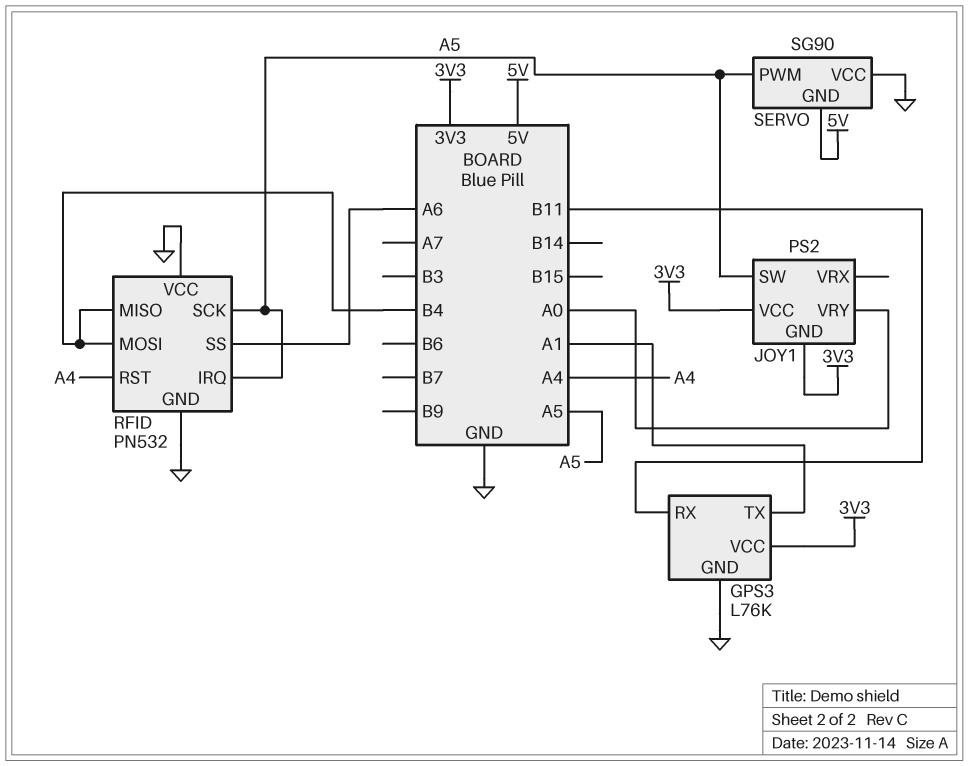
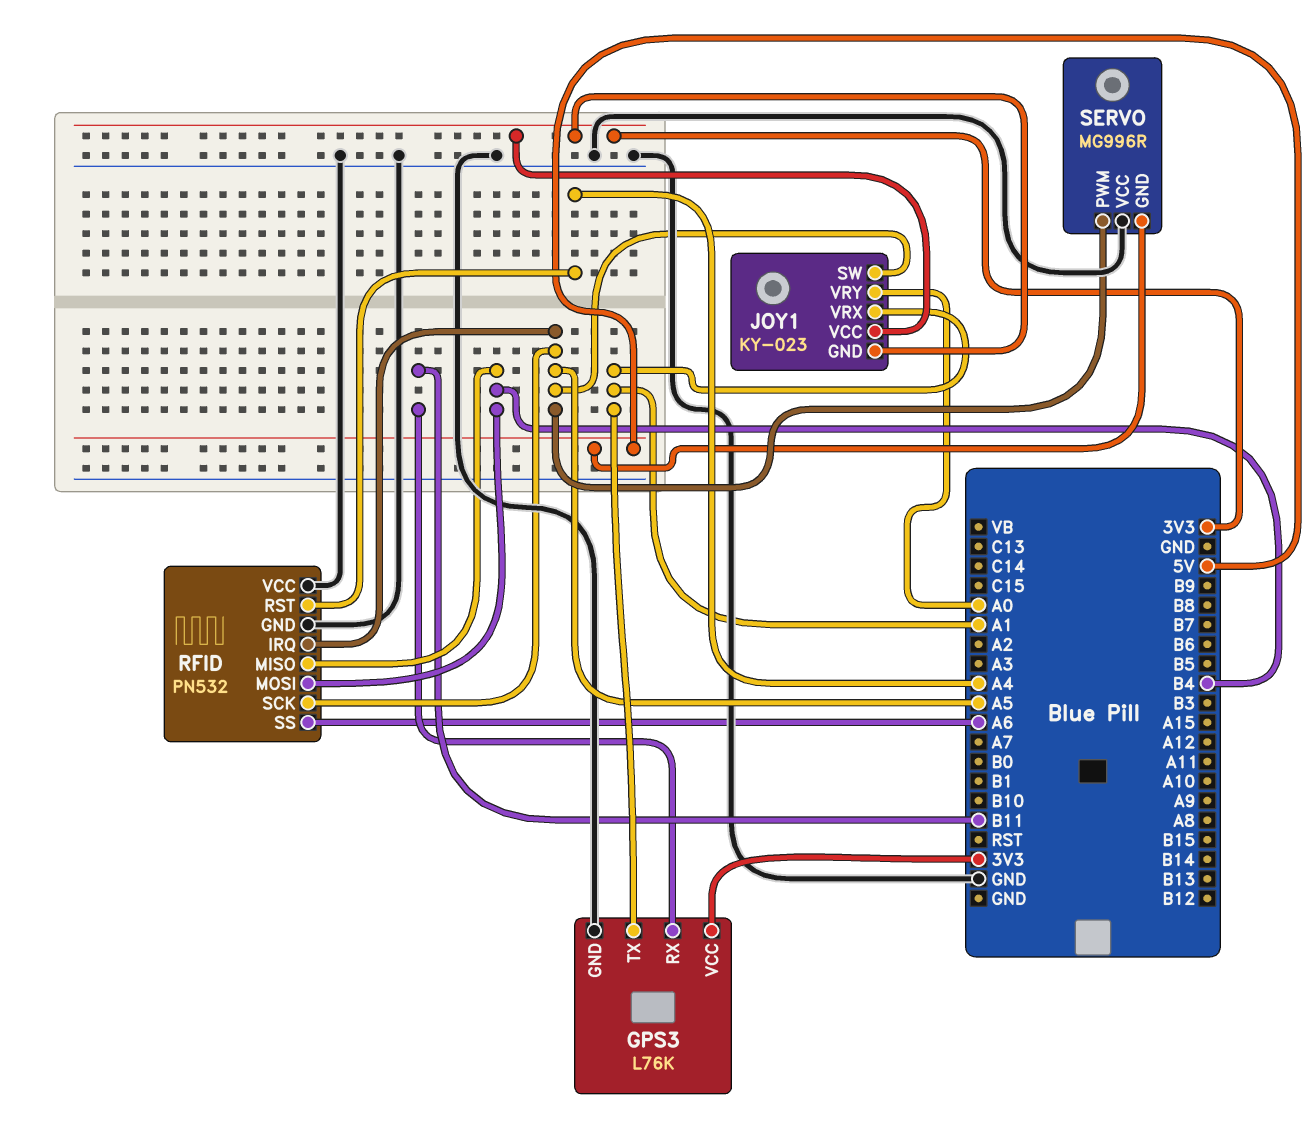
JOY1: PS2 -> KY-023
JOY1 pin VRX: none -> A1
SERVO: SG90 -> MG996R

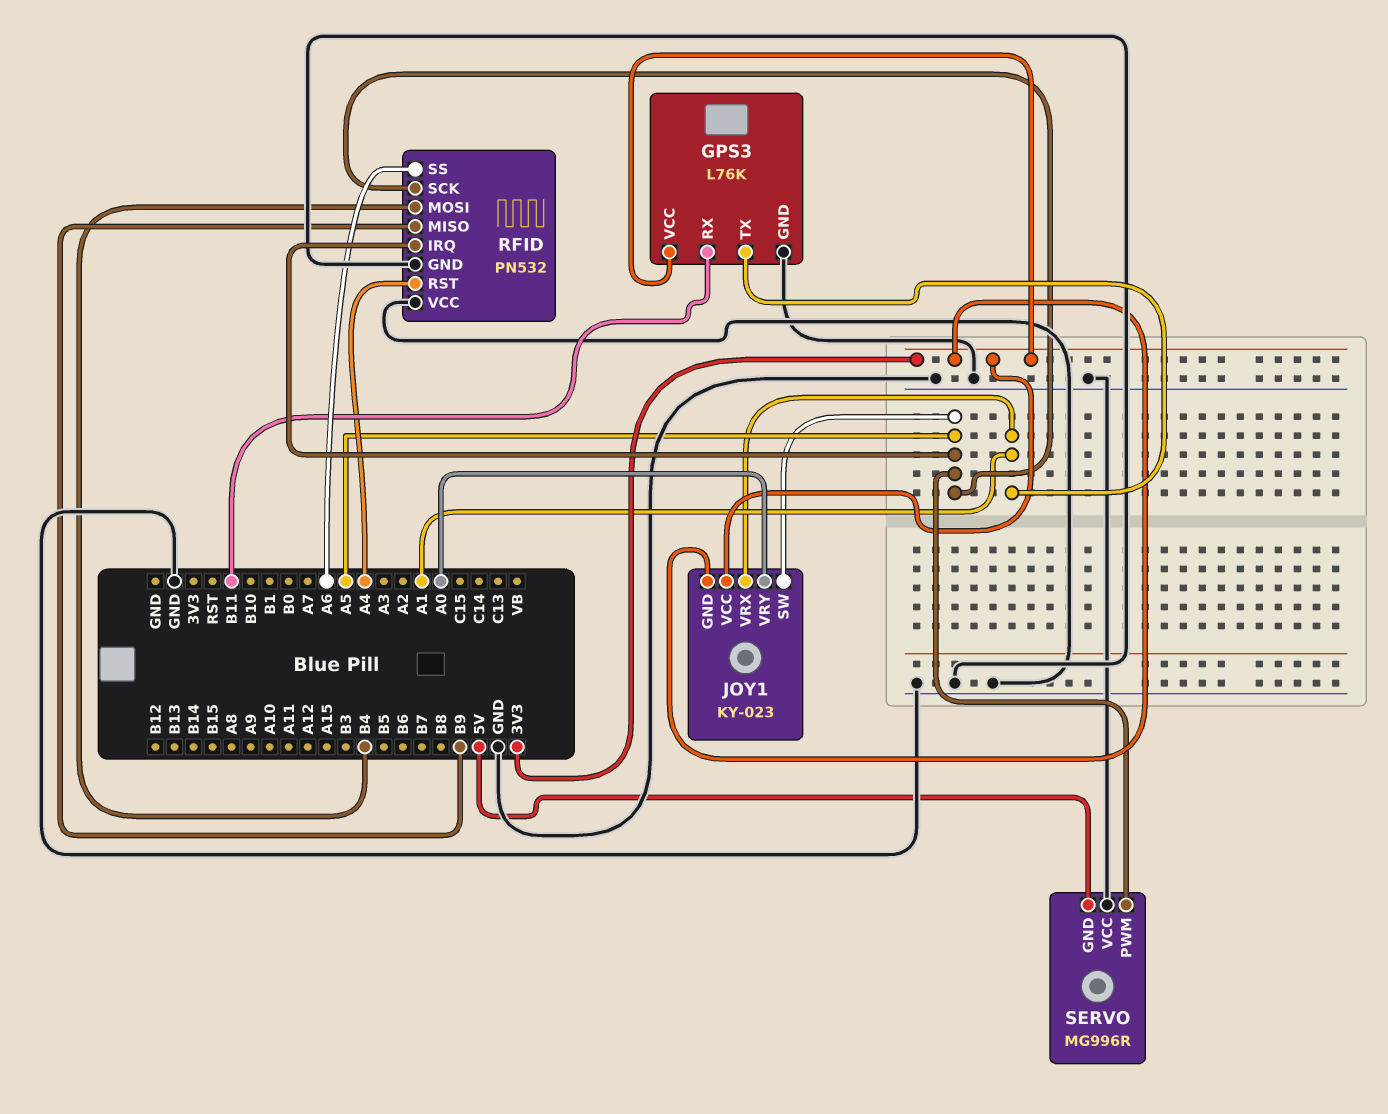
RFID pin MISO: B4 -> B9

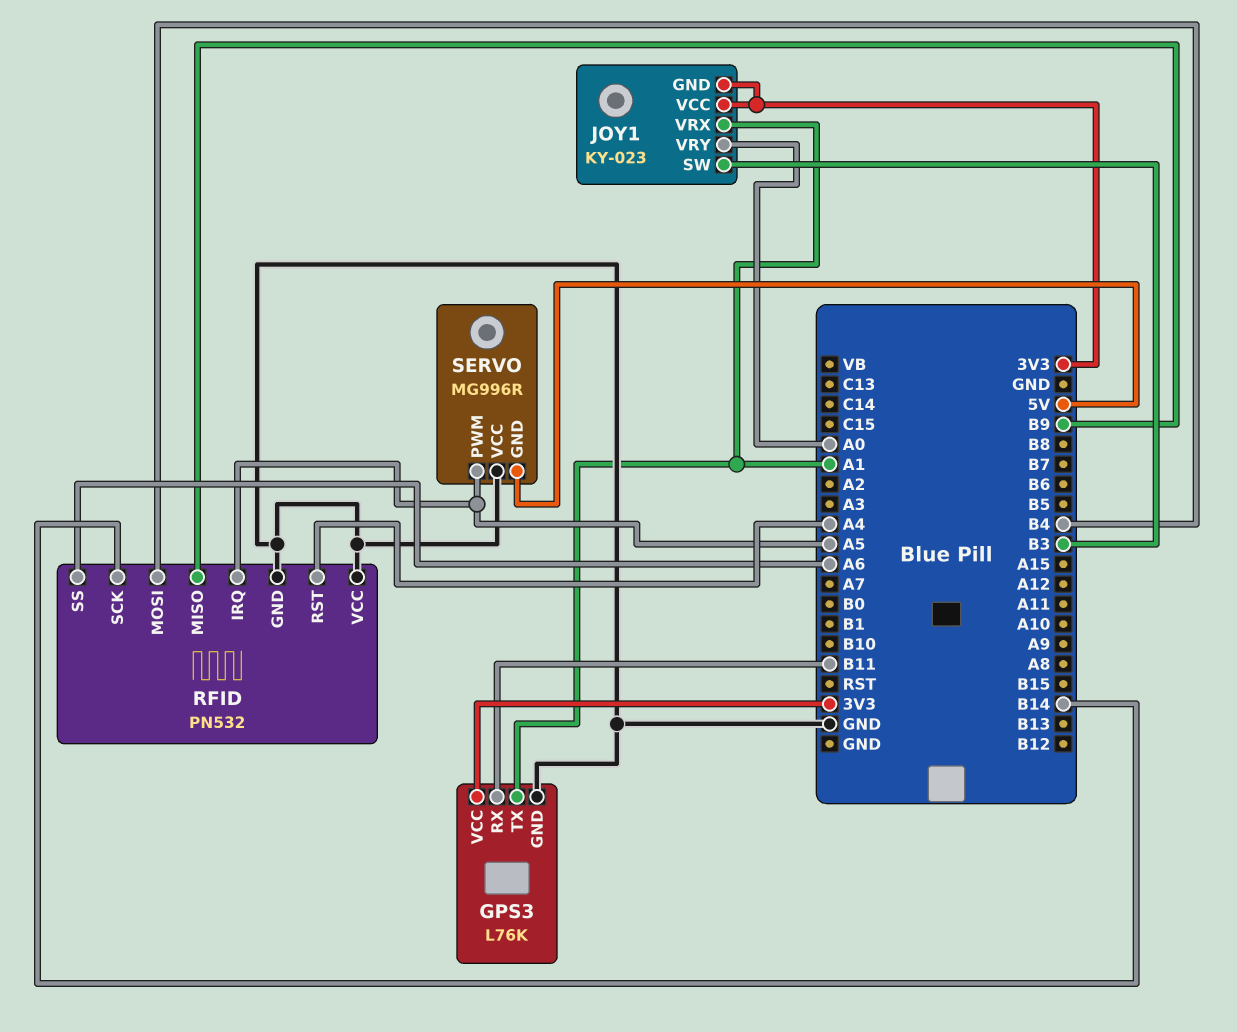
JOY1 pin SW: A5 -> B3
RFID pin SCK: A5 -> B14

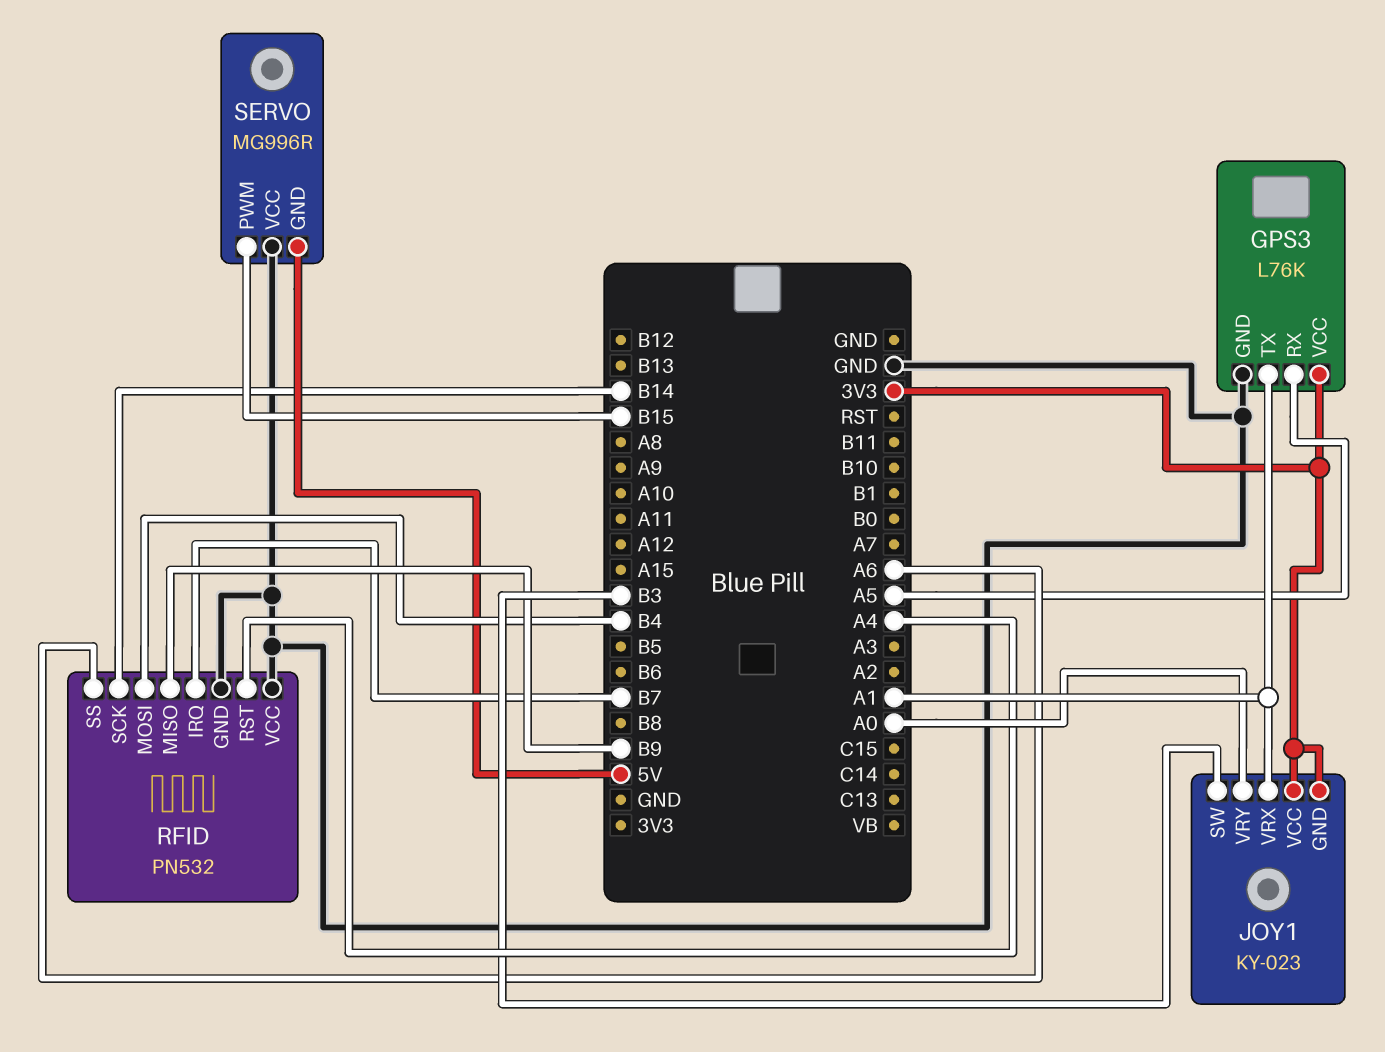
GPS3 pin RX: B11 -> A5
RFID pin IRQ: A5 -> B7
SERVO pin PWM: A5 -> B15

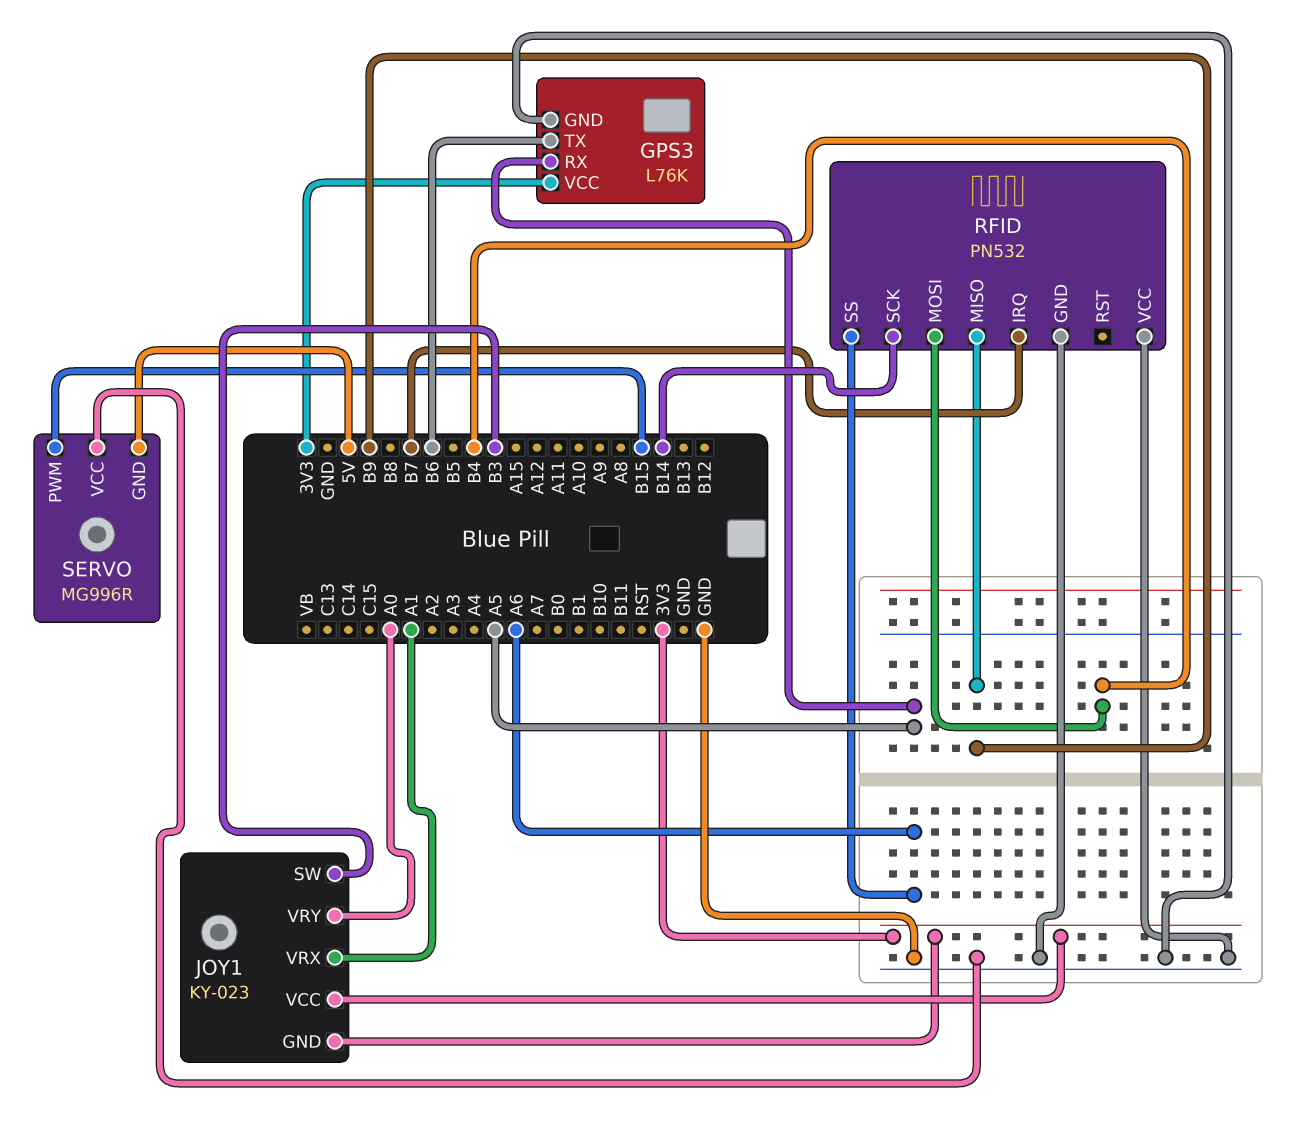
GPS3 pin TX: A1 -> B6
RFID pin RST: A4 -> none

